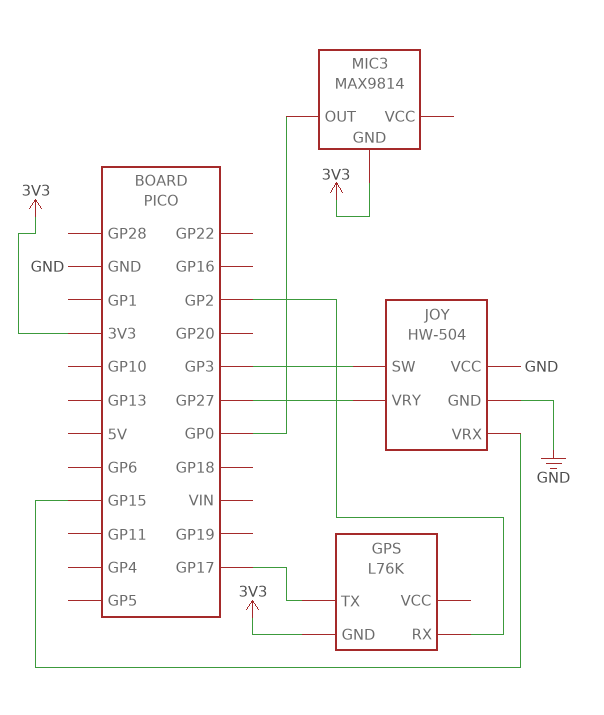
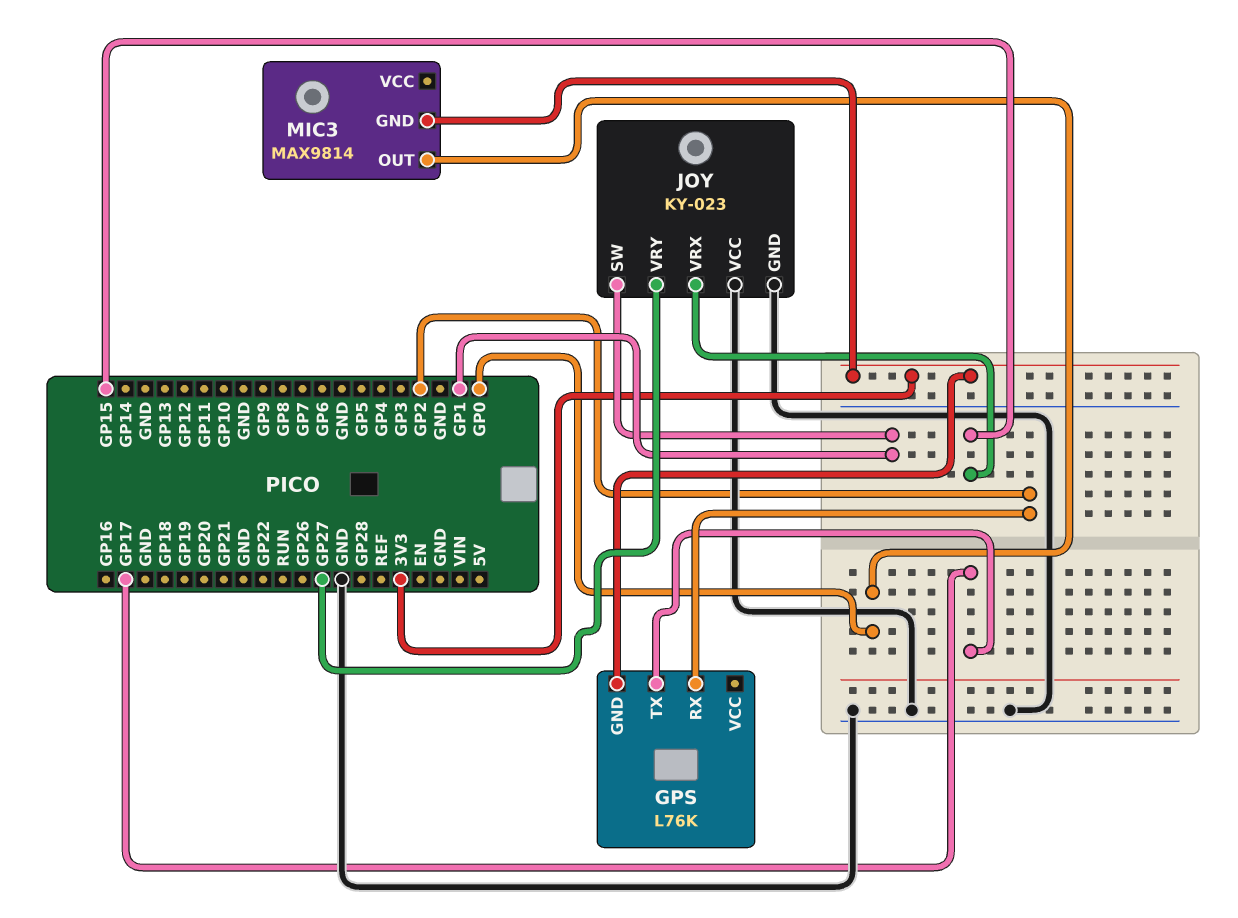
JOY: HW-504 -> KY-023
JOY pin SW: GP3 -> GP1

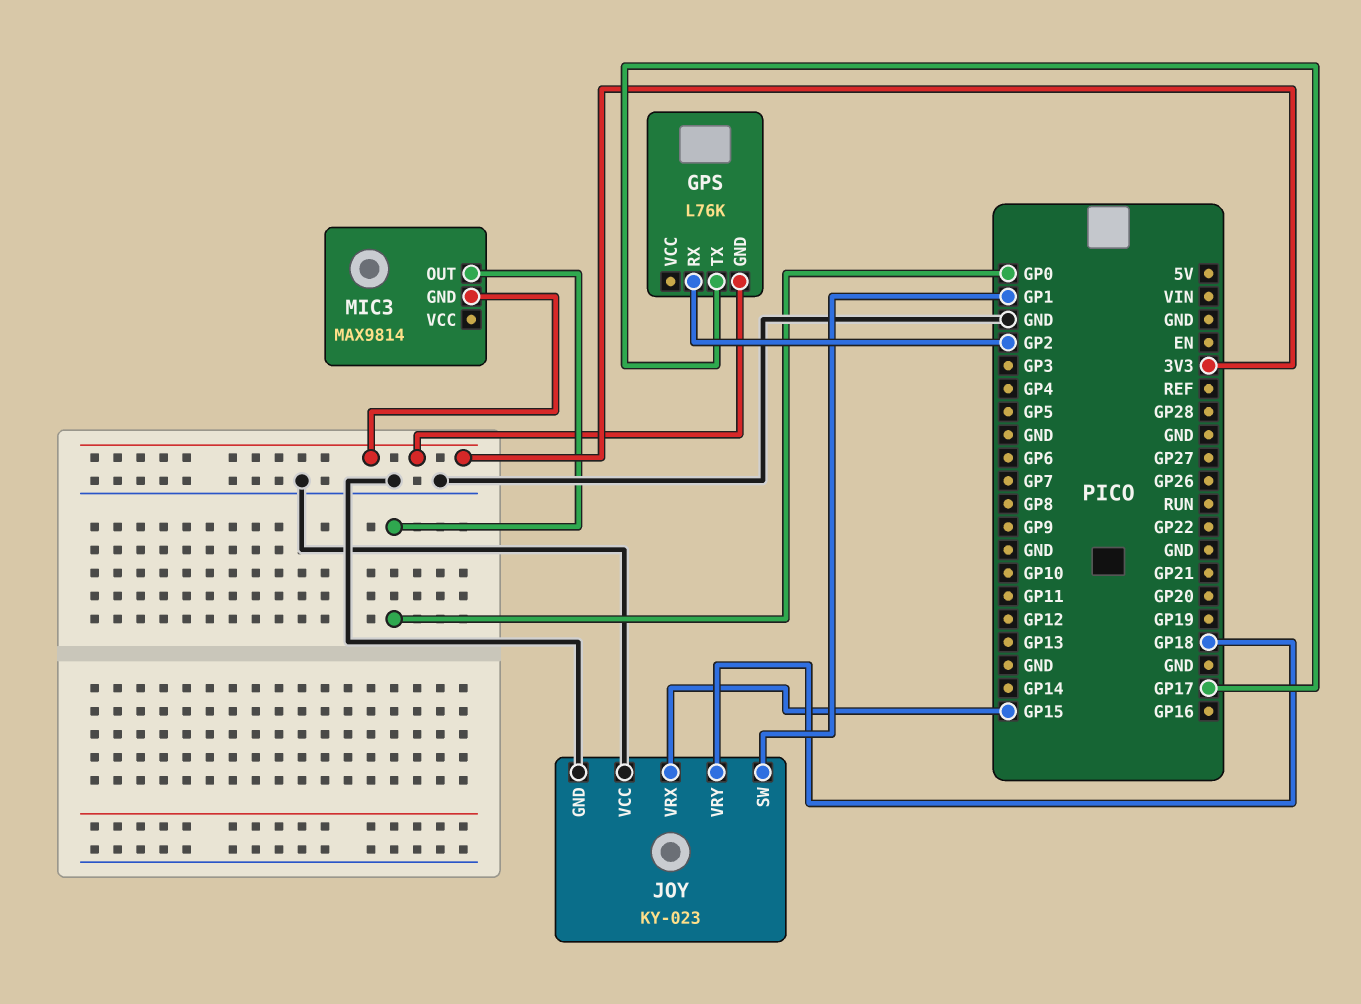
JOY pin VRY: GP27 -> GP18

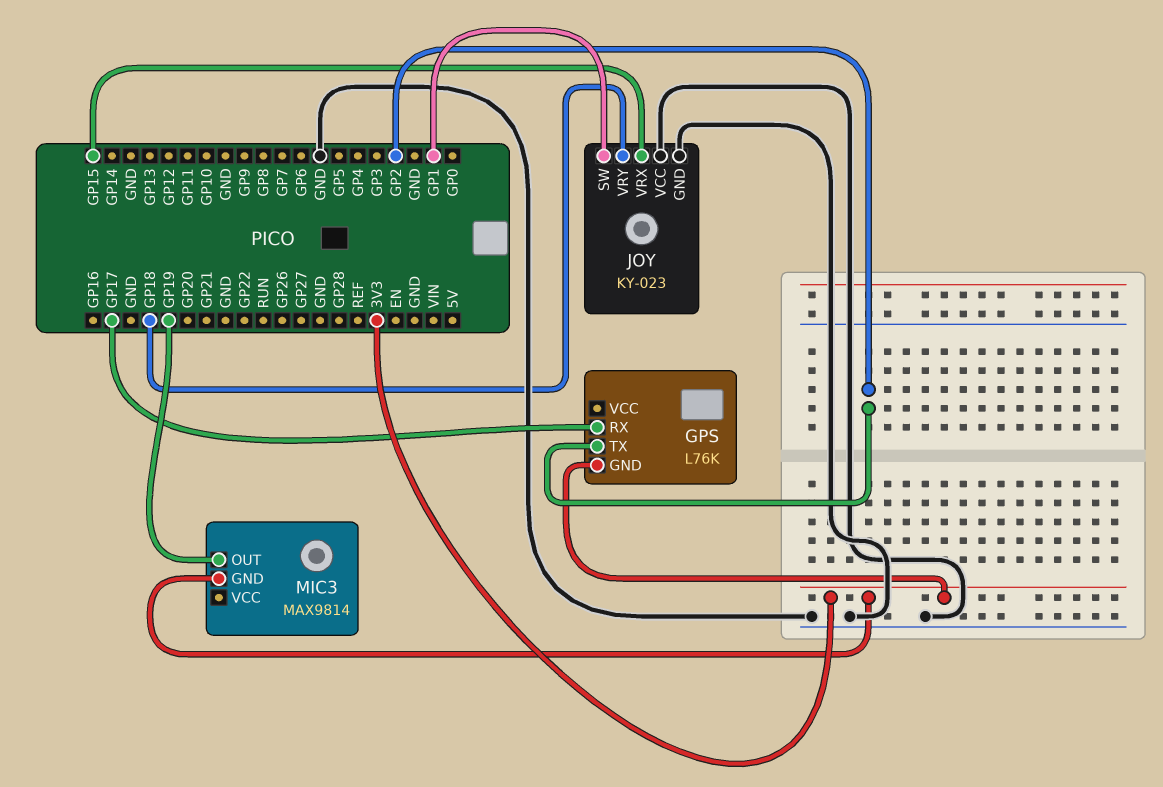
GPS pin RX: GP2 -> GP17
GPS pin TX: GP17 -> GP2
MIC3 pin OUT: GP0 -> GP19

